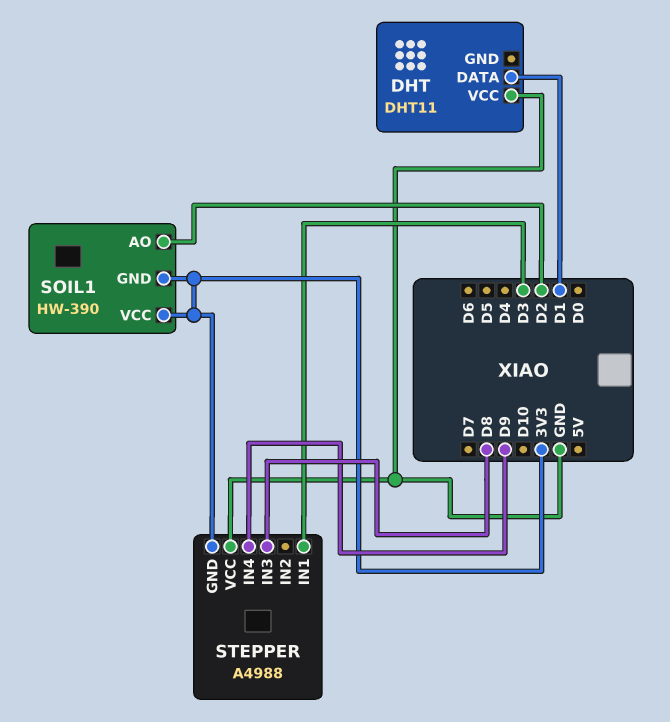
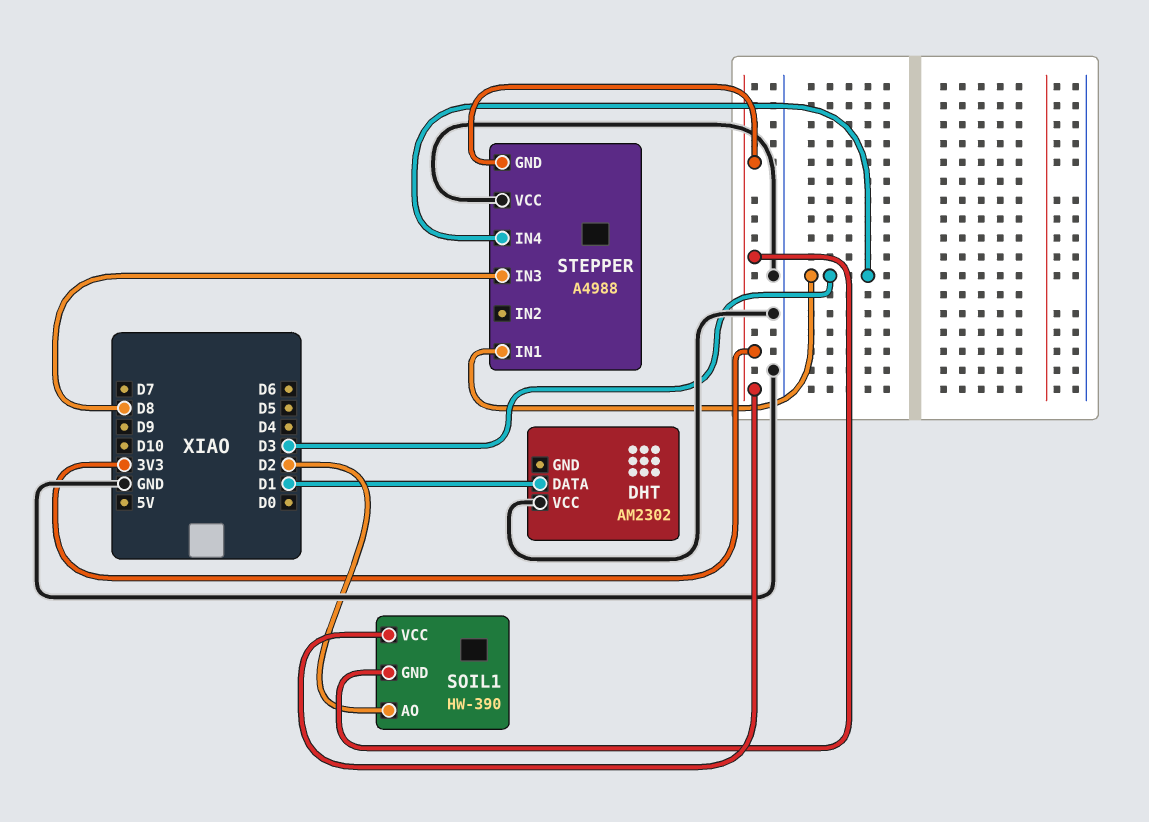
DHT: DHT11 -> AM2302
STEPPER pin IN4: D9 -> D3

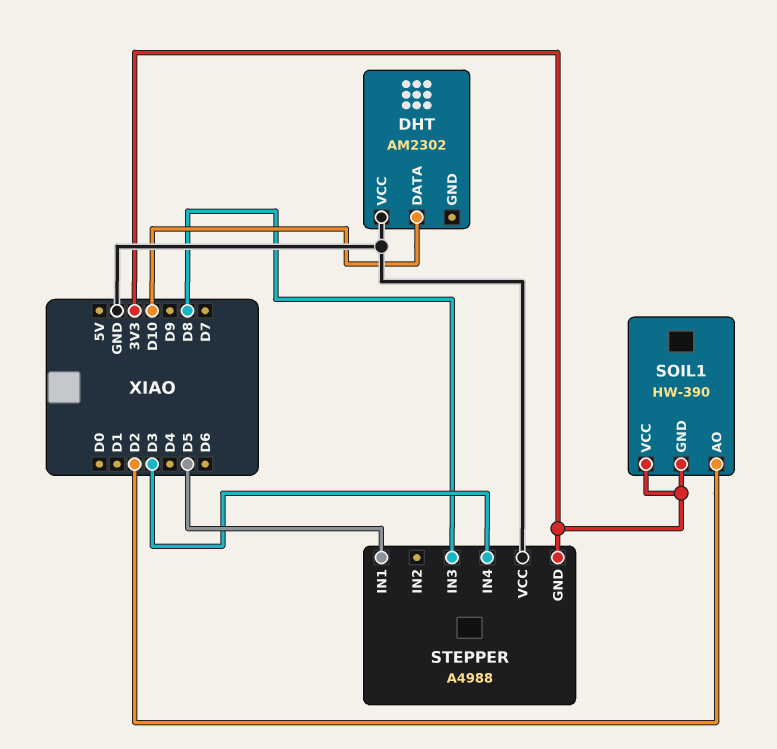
DHT pin DATA: D1 -> D10
STEPPER pin IN1: D3 -> D5

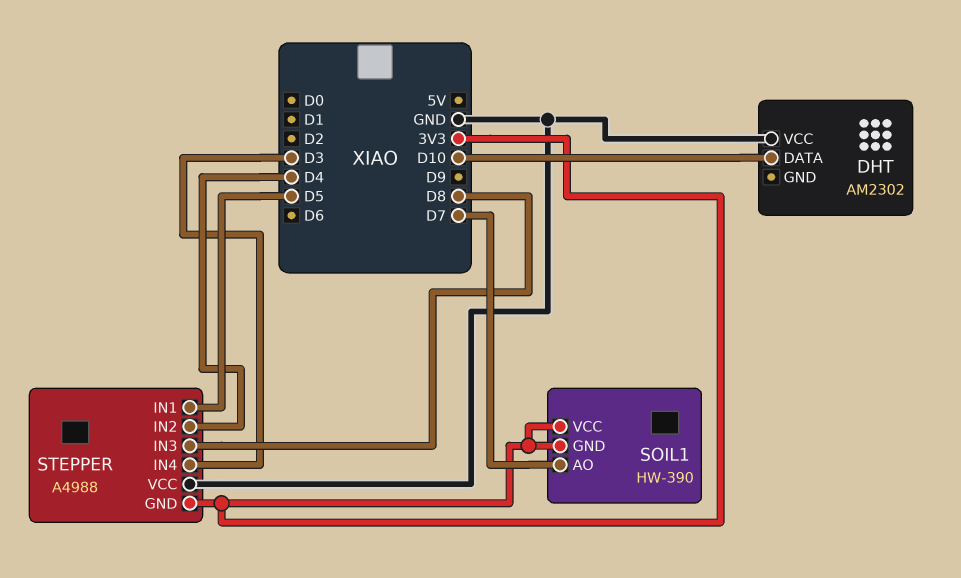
SOIL1 pin AO: D2 -> D7
STEPPER pin IN2: none -> D4

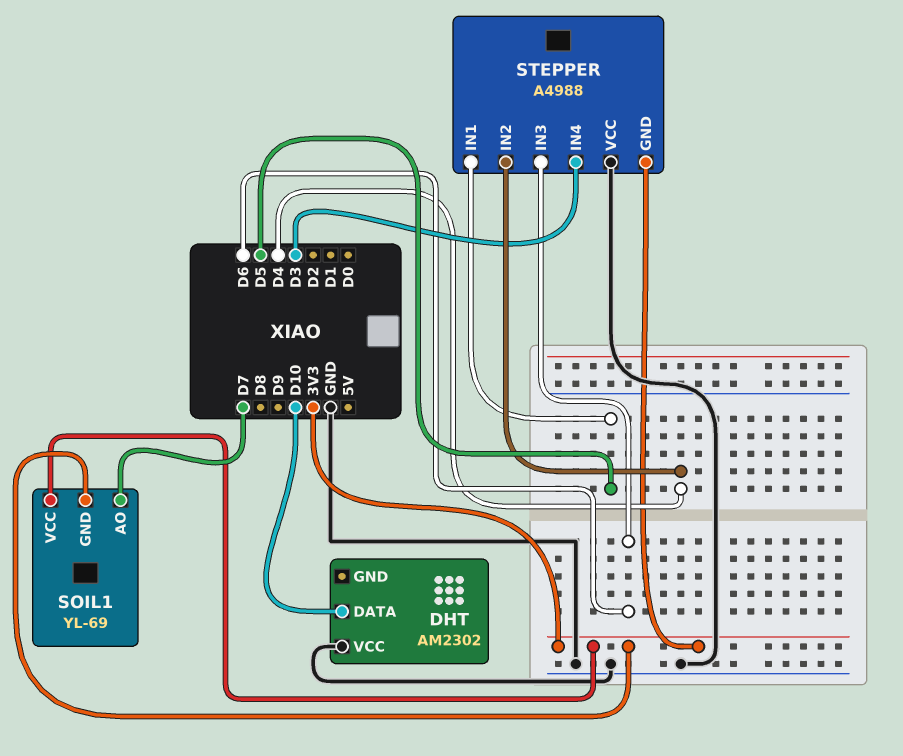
SOIL1: HW-390 -> YL-69
STEPPER pin IN3: D8 -> D6

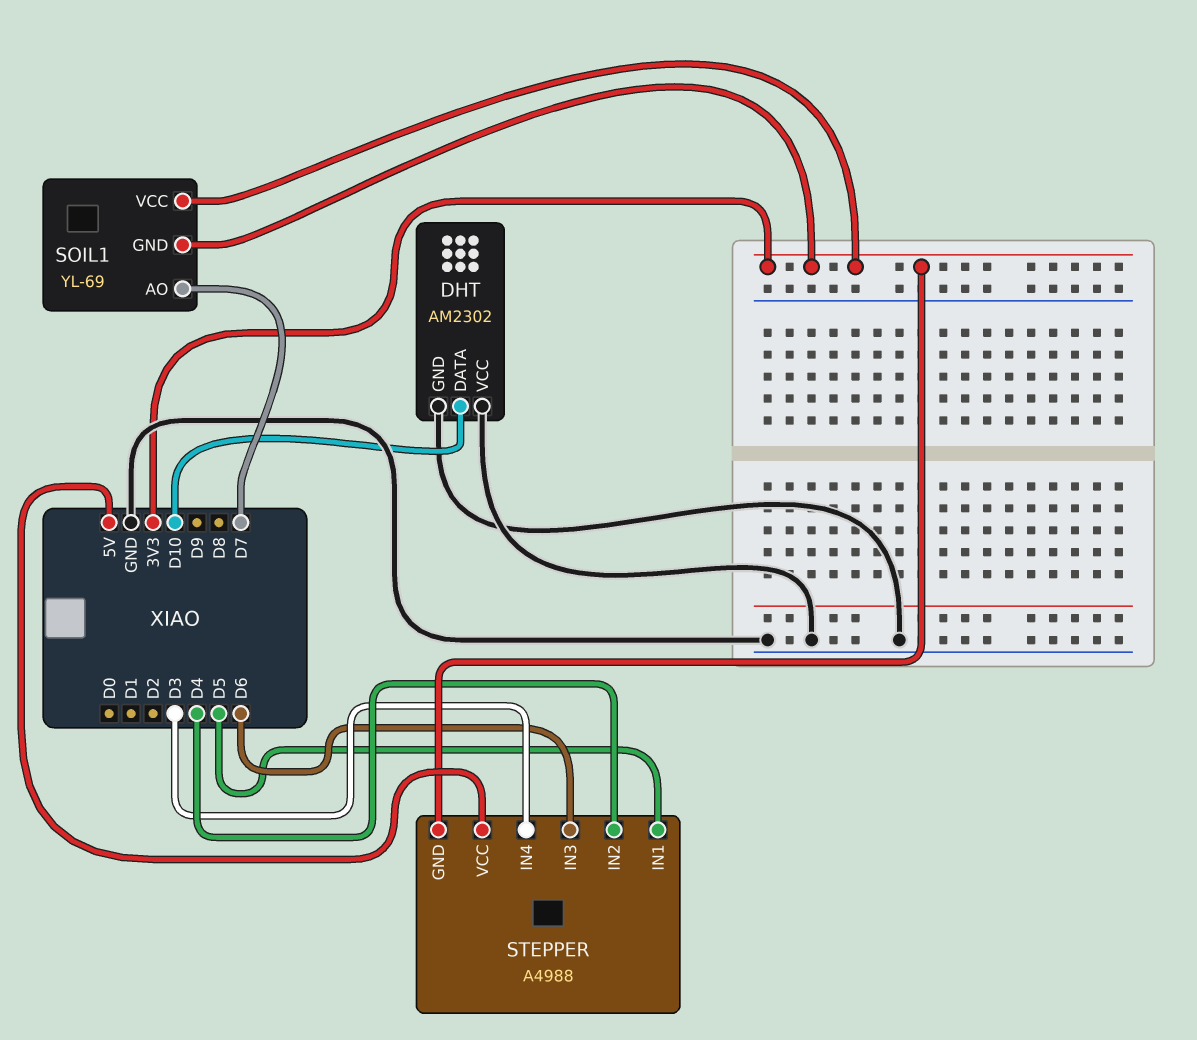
DHT pin GND: none -> GND
STEPPER pin VCC: GND -> 5V

